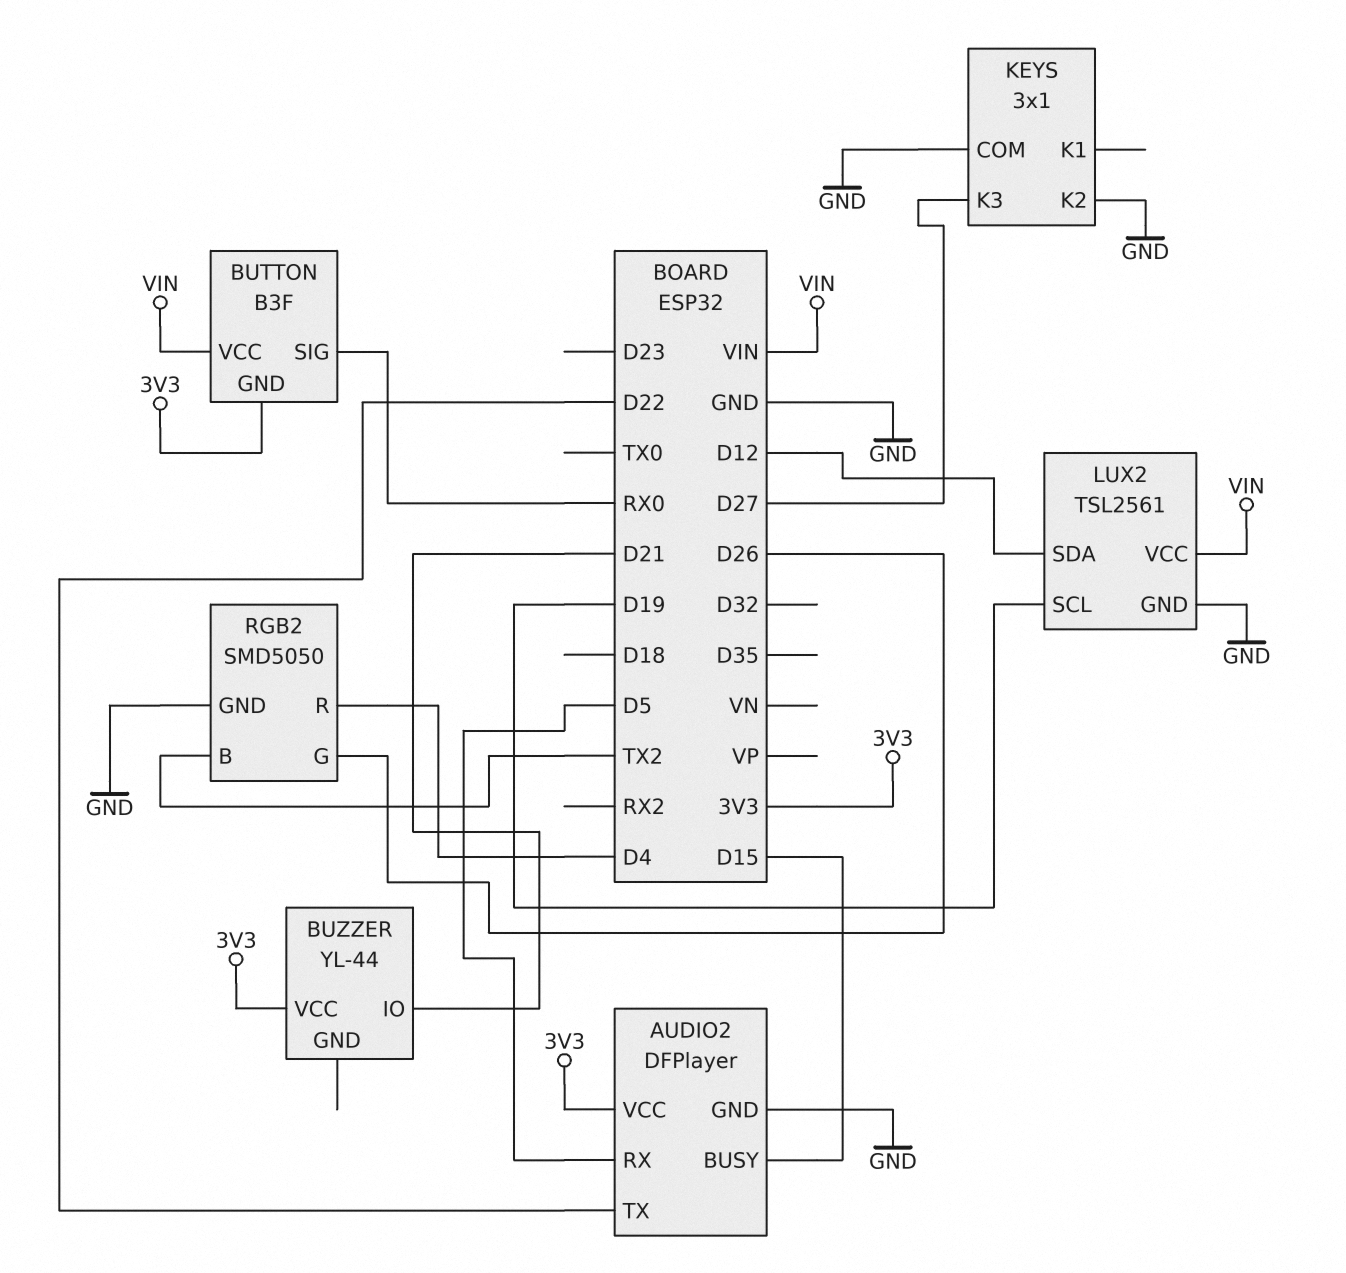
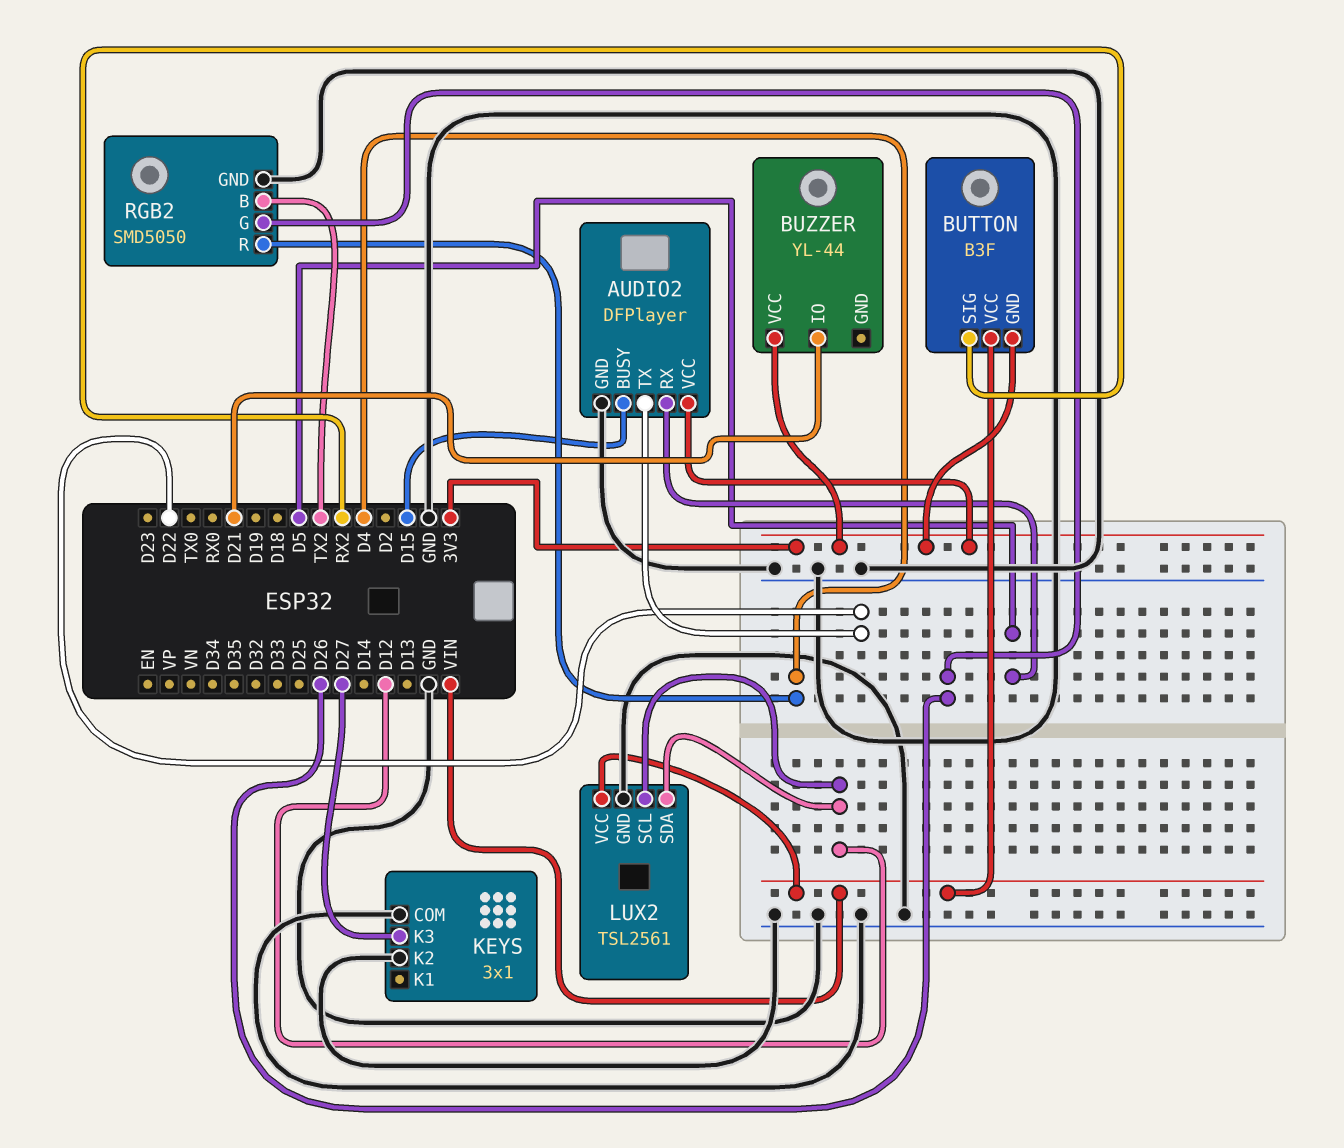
BUTTON pin SIG: RX0 -> RX2
LUX2 pin SCL: D19 -> D12

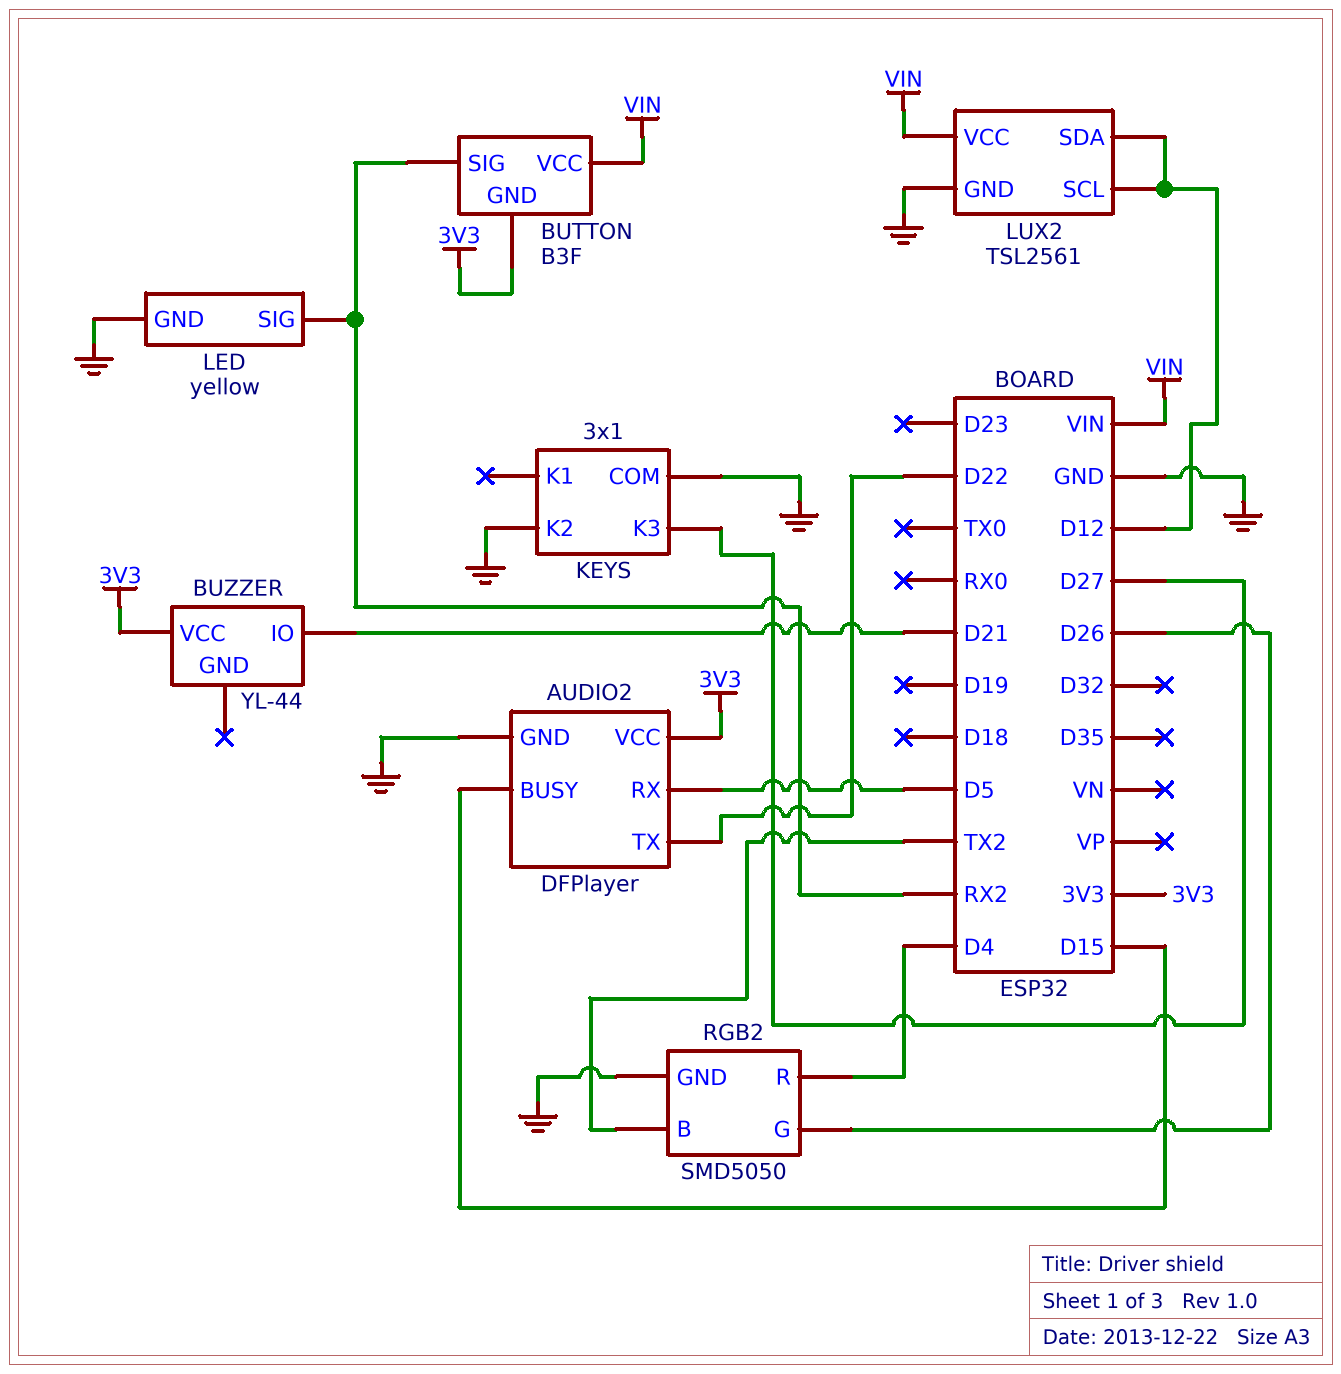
LED: none -> yellow
LED pin GND: none -> GND
LED pin SIG: none -> RX2

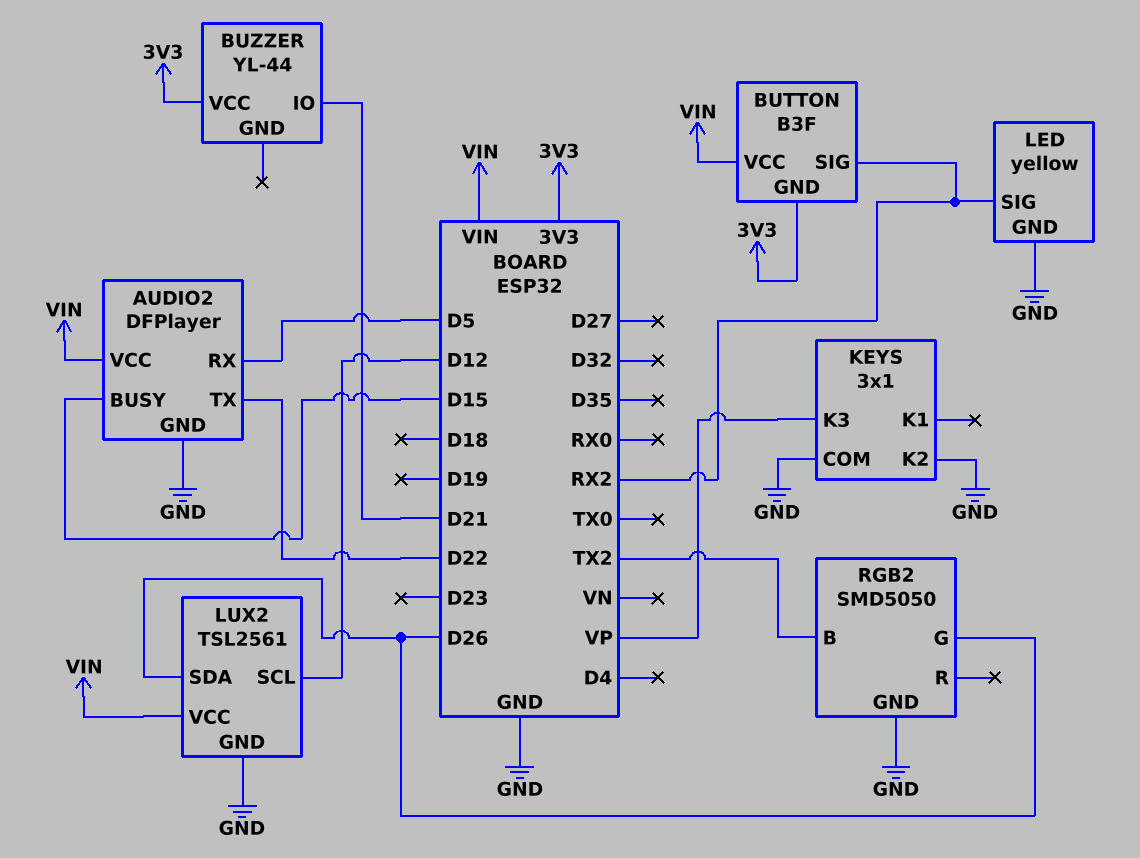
AUDIO2 pin VCC: 3V3 -> VIN
KEYS pin K3: D27 -> VP
LUX2 pin SDA: D12 -> D26
RGB2 pin R: D4 -> none

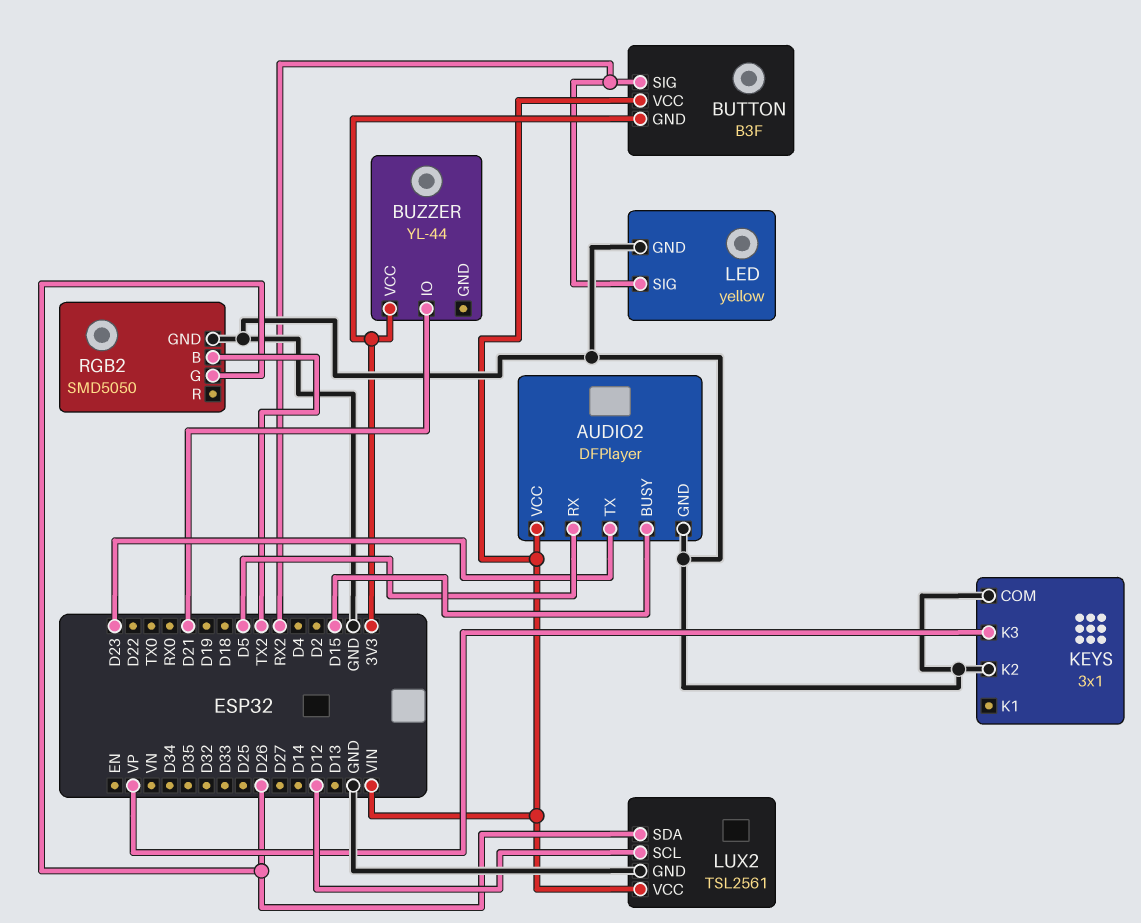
AUDIO2 pin TX: D22 -> D23

